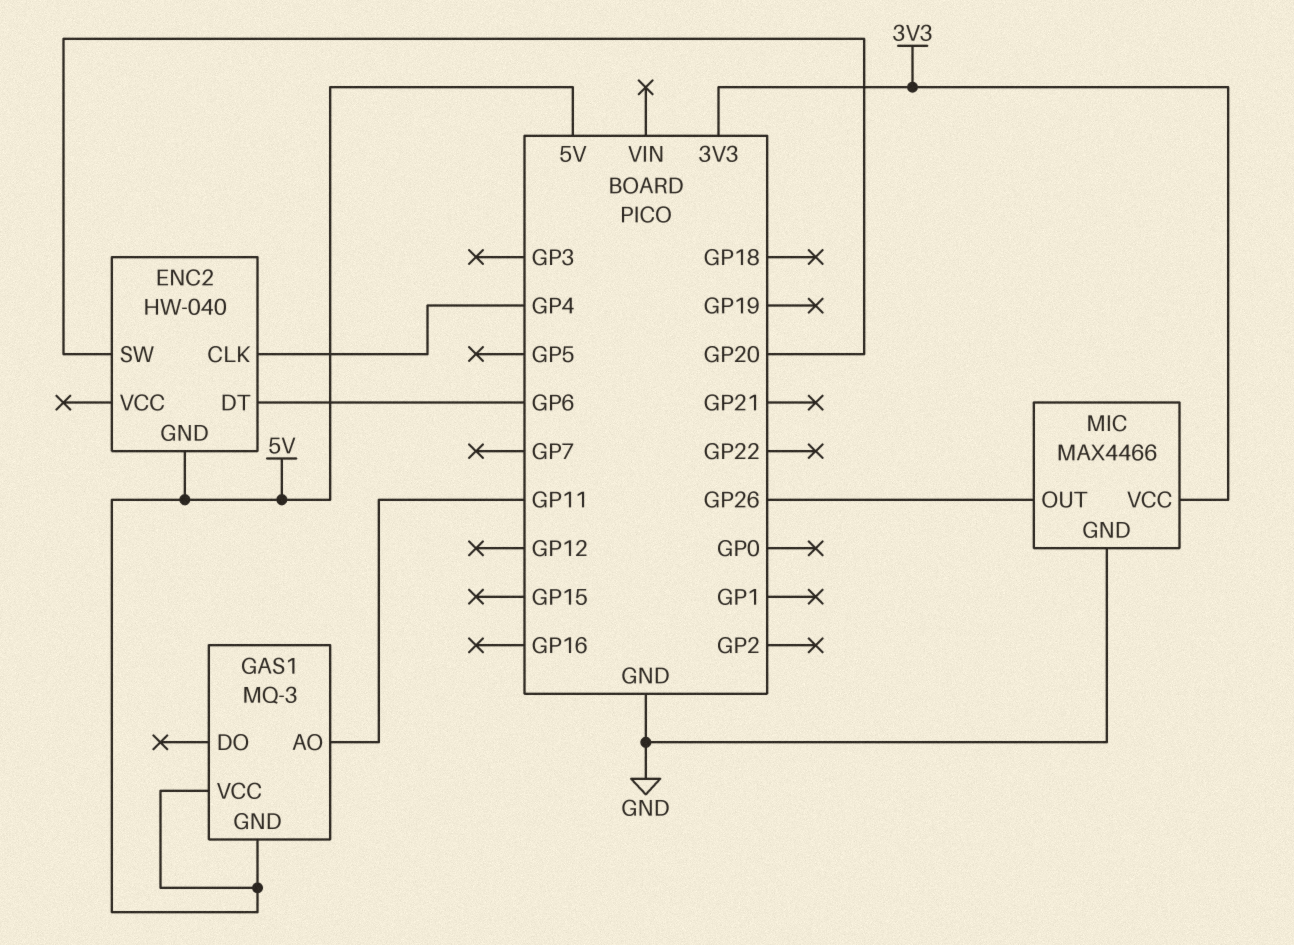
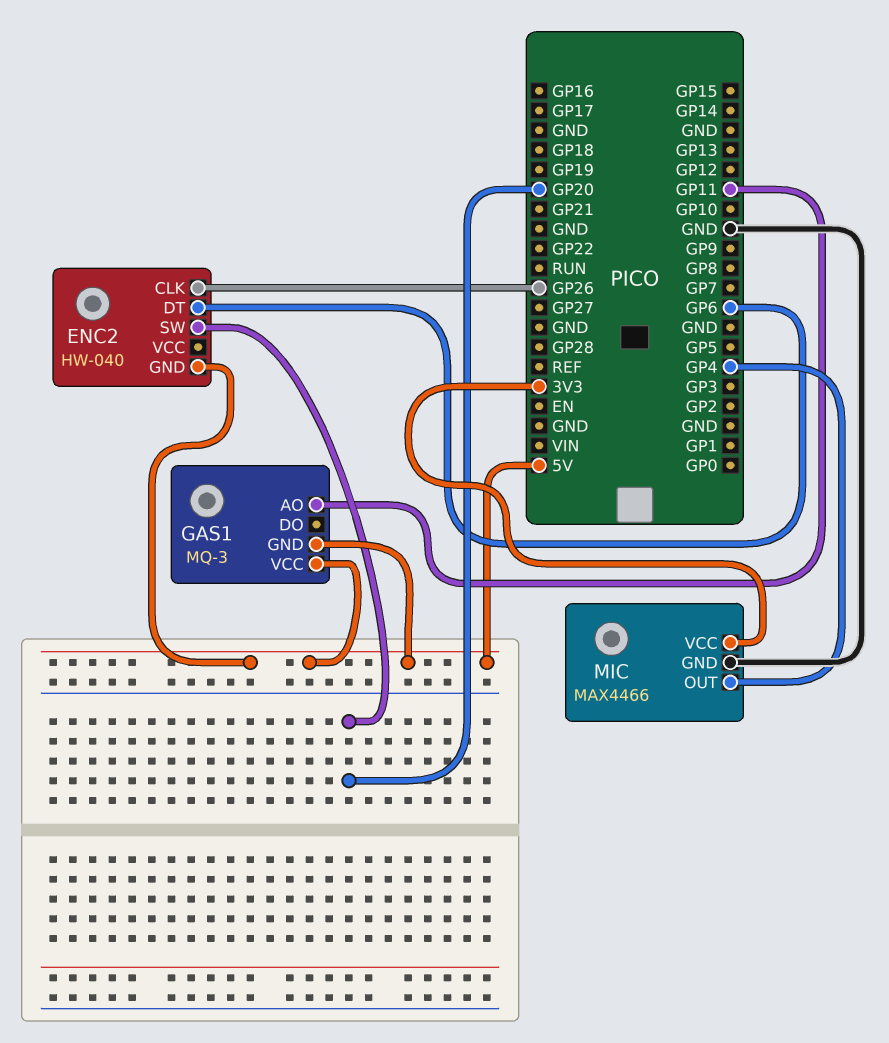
ENC2 pin CLK: GP4 -> GP26
MIC pin OUT: GP26 -> GP4

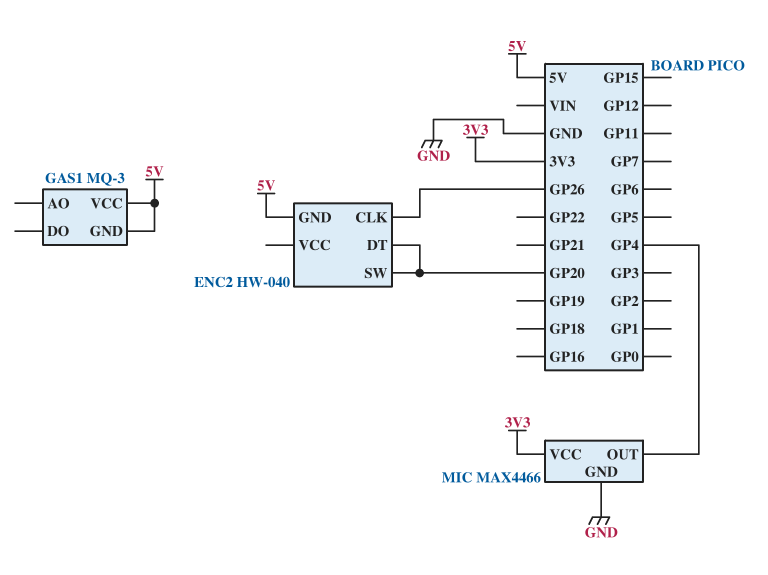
ENC2 pin DT: GP6 -> GP20
GAS1 pin AO: GP11 -> none

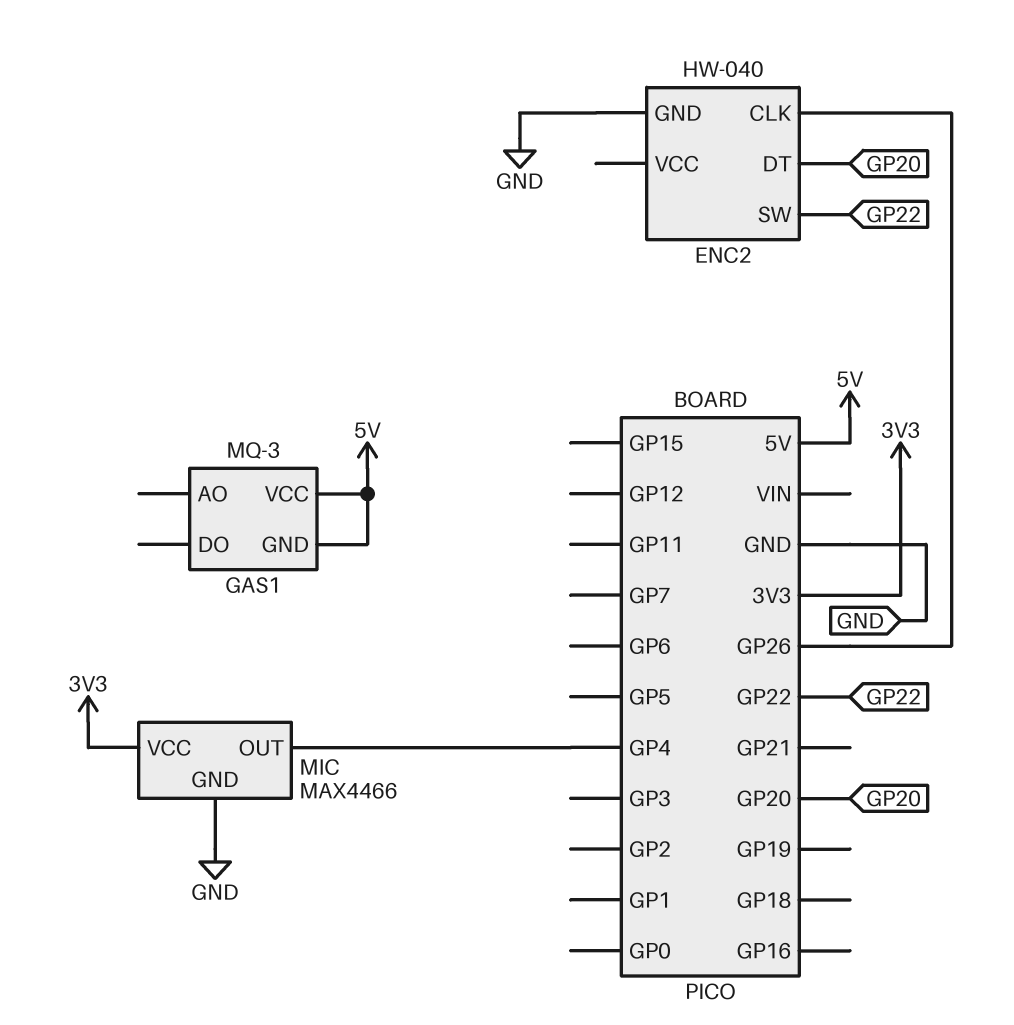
ENC2 pin GND: 5V -> GND
ENC2 pin SW: GP20 -> GP22

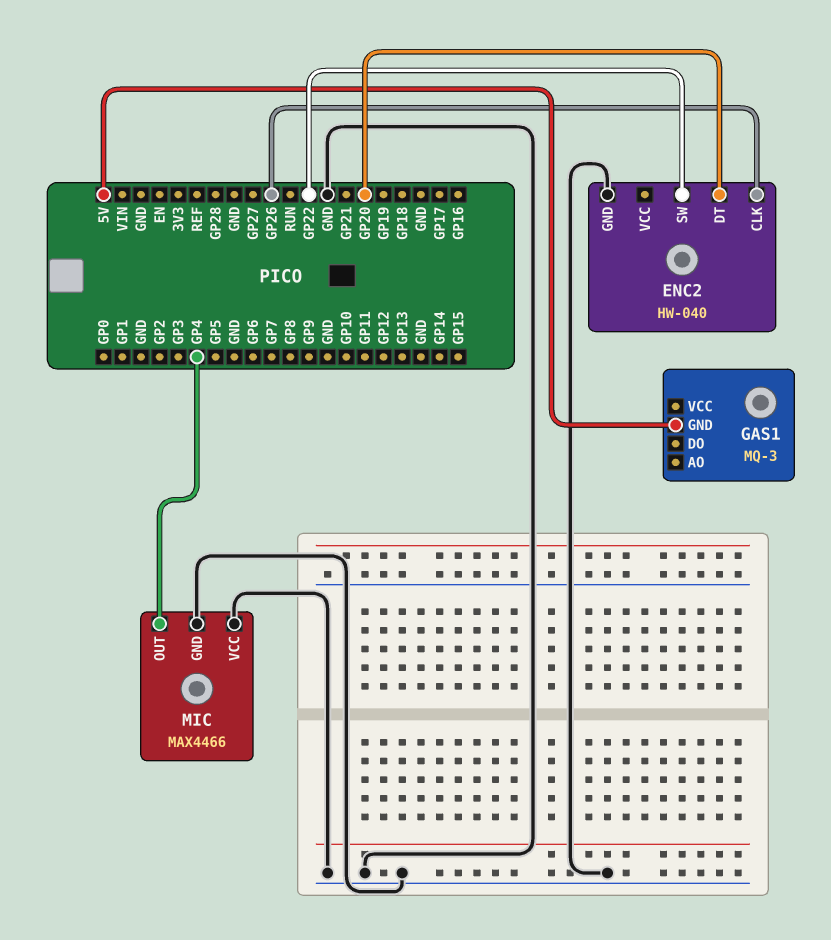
GAS1 pin VCC: 5V -> none
MIC pin VCC: 3V3 -> GND

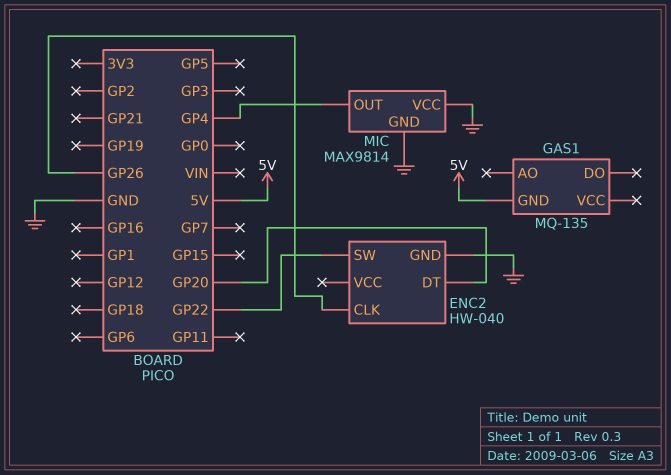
GAS1: MQ-3 -> MQ-135
MIC: MAX4466 -> MAX9814

